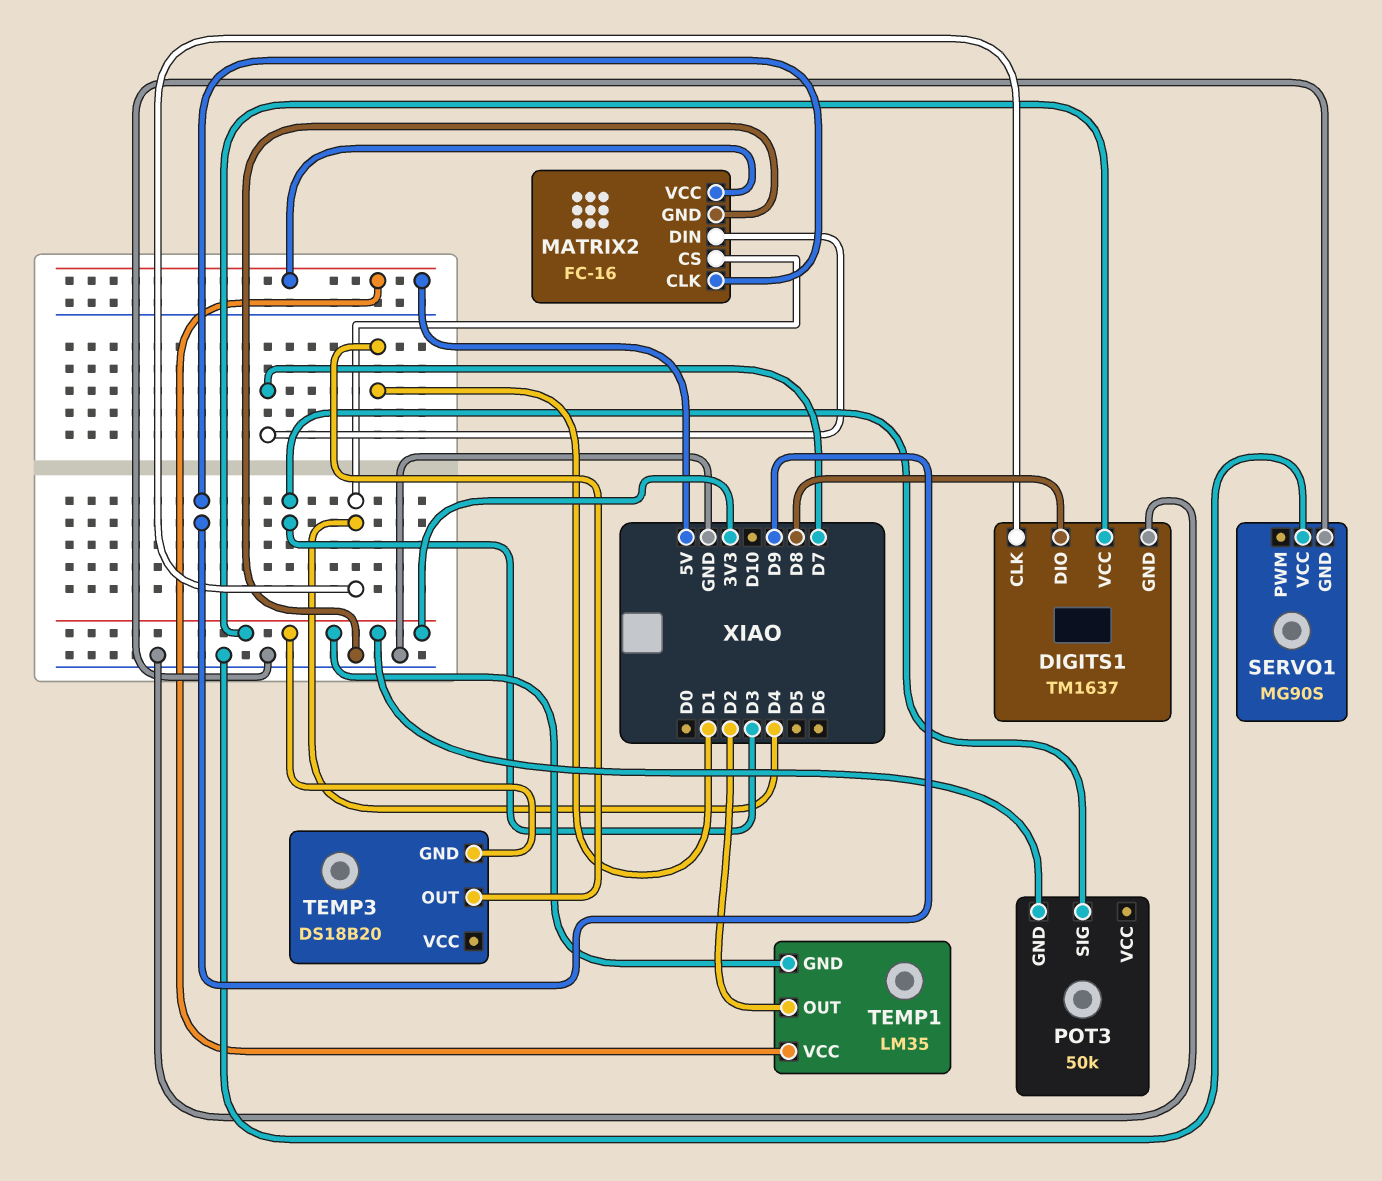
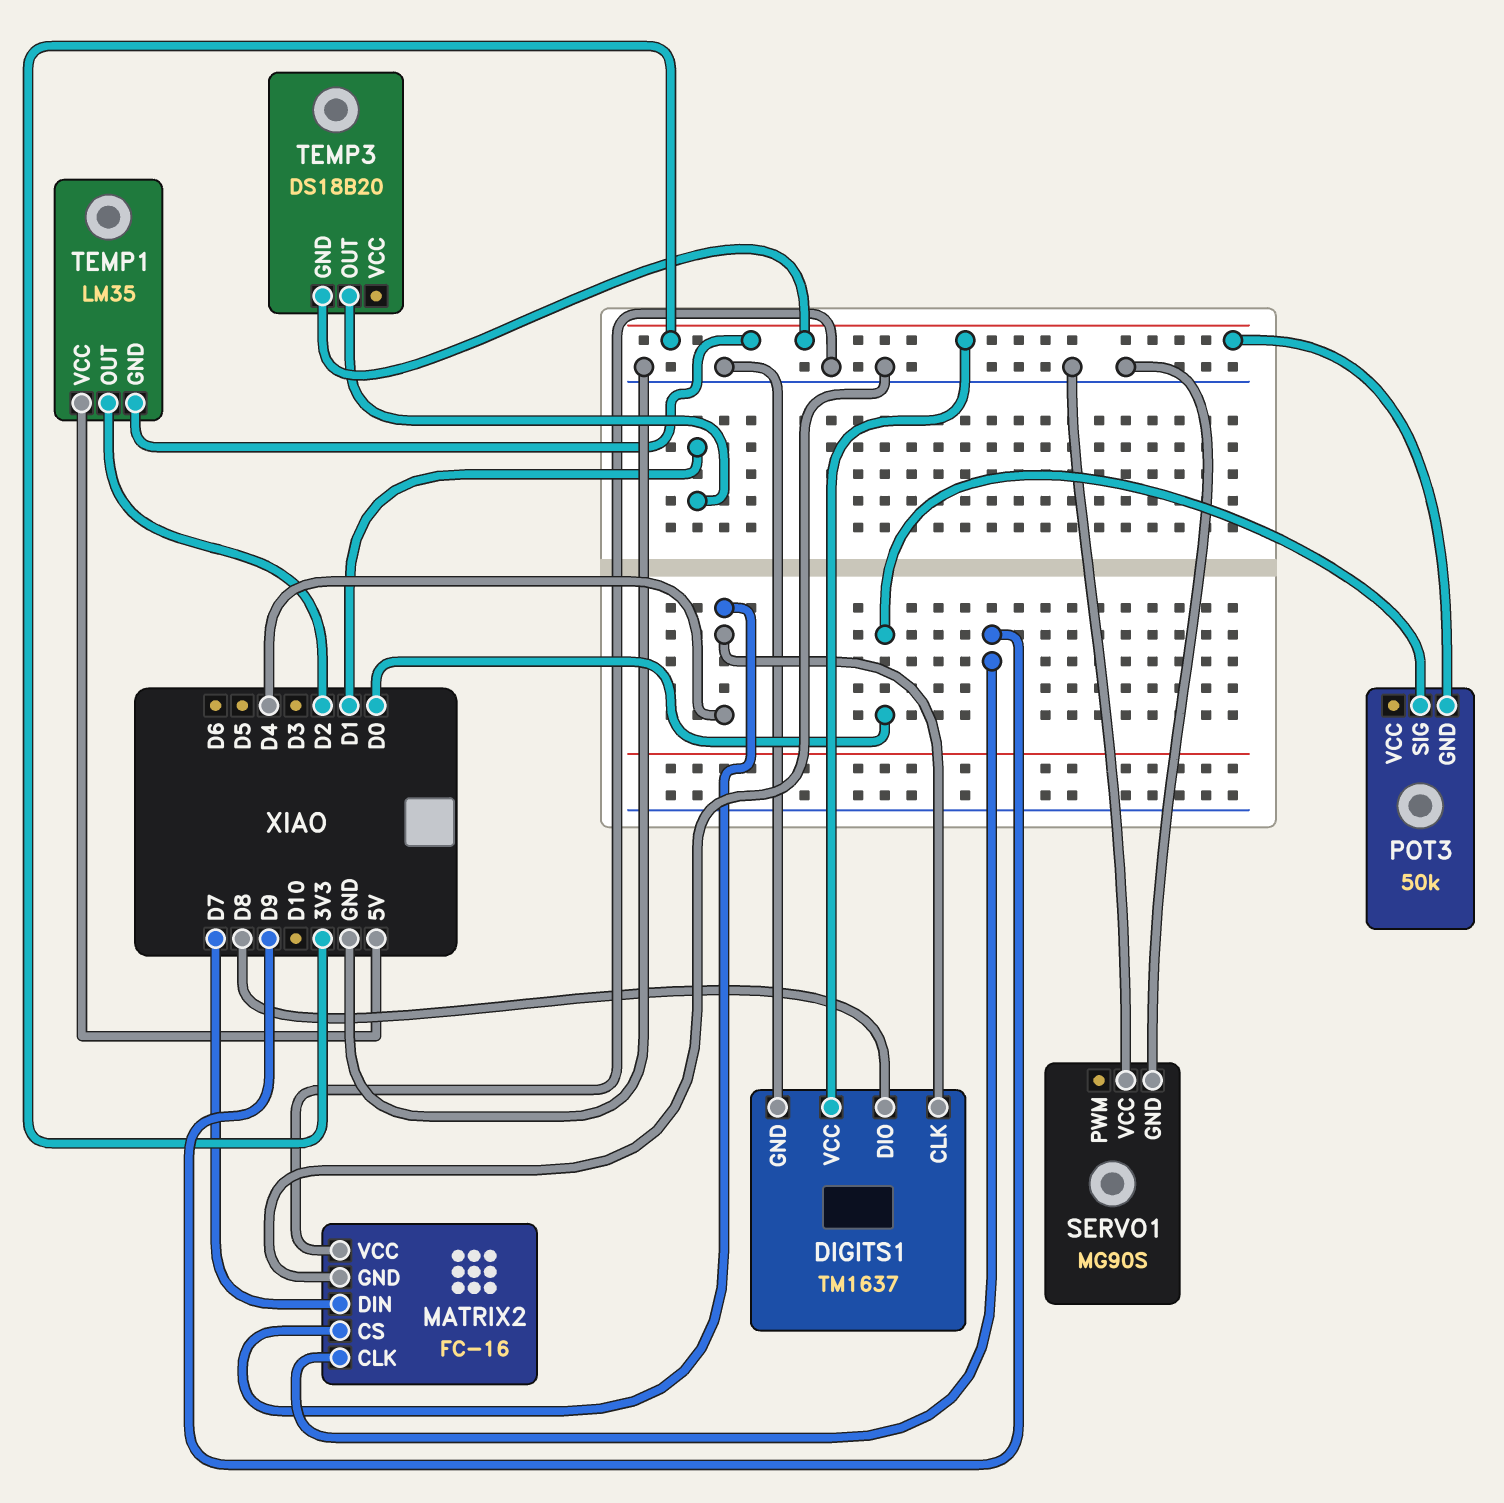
MATRIX2 pin VCC: 5V -> GND
POT3 pin SIG: D3 -> D0

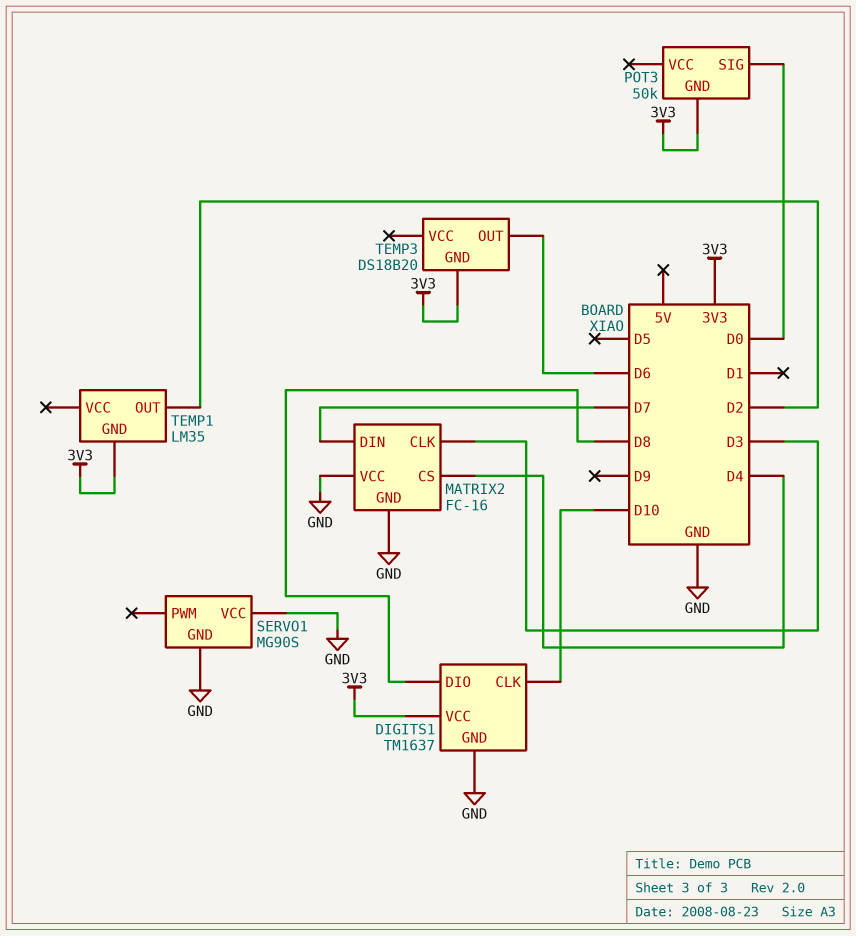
DIGITS1 pin CLK: D4 -> D10
MATRIX2 pin CLK: D9 -> D3
TEMP1 pin VCC: 5V -> none
TEMP3 pin OUT: D1 -> D6

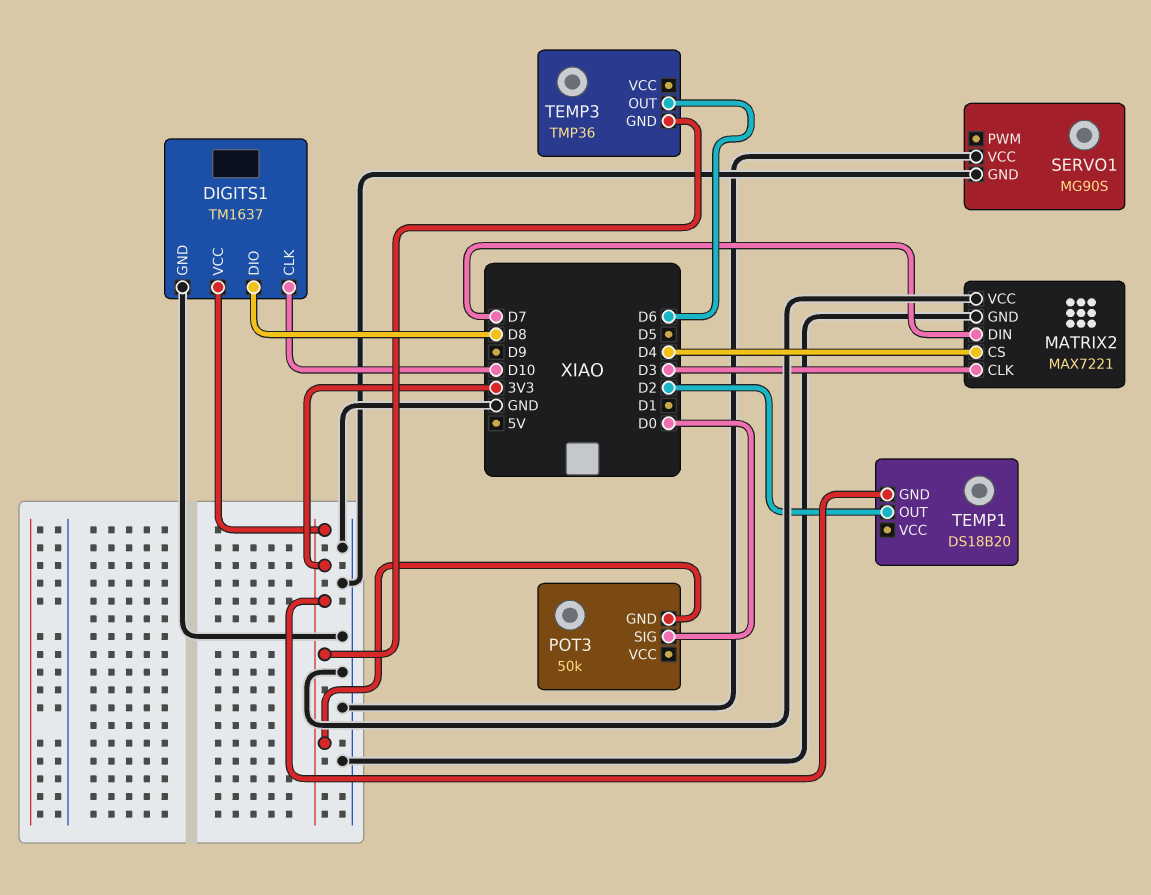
MATRIX2: FC-16 -> MAX7221
TEMP1: LM35 -> DS18B20
TEMP3: DS18B20 -> TMP36

